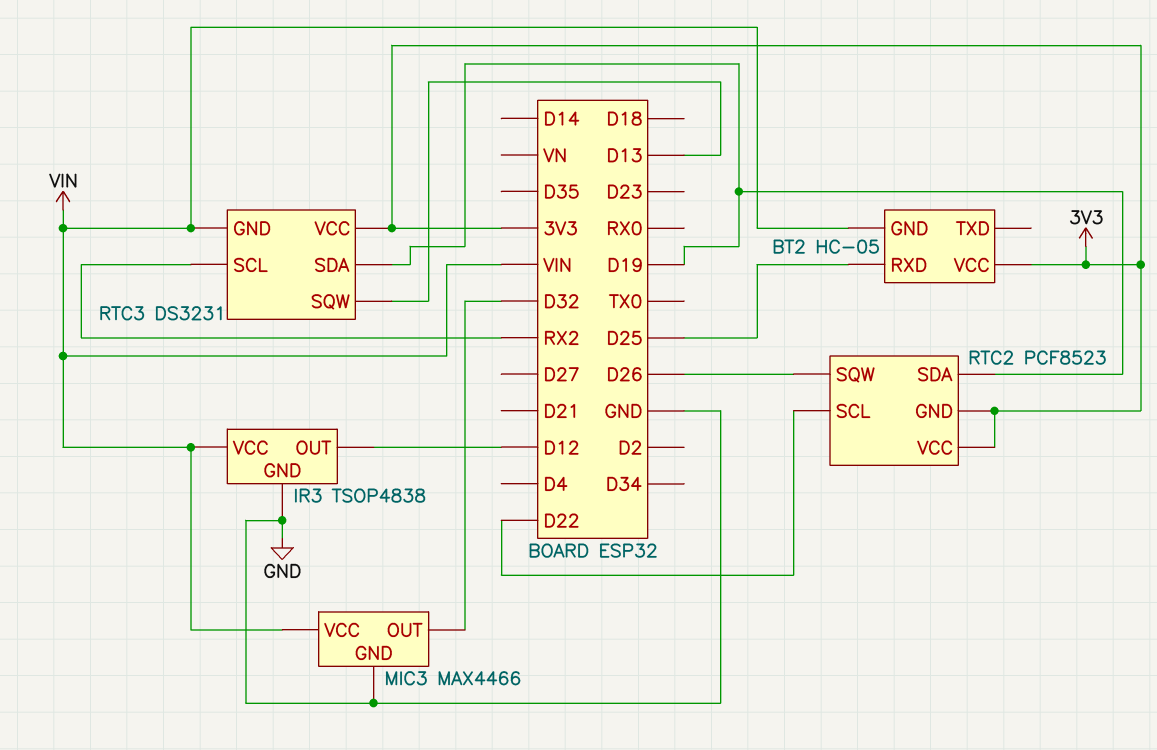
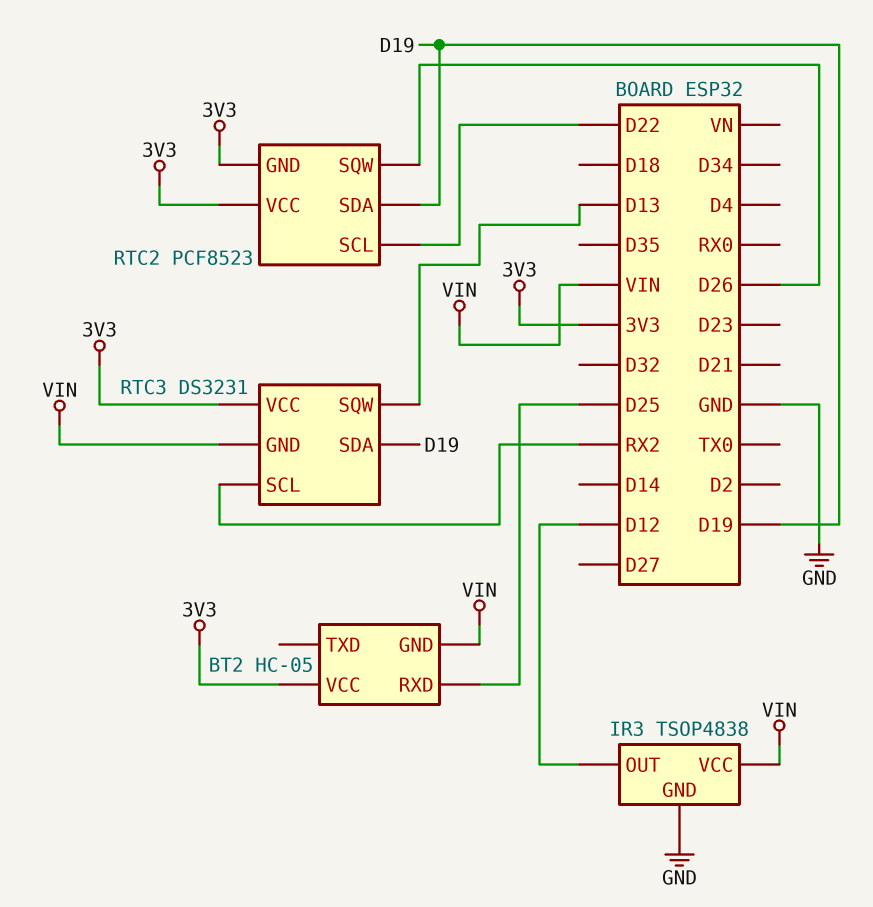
MIC3: MAX4466 -> none
MIC3 pin GND: GND -> none
MIC3 pin OUT: D32 -> none
MIC3 pin VCC: VIN -> none

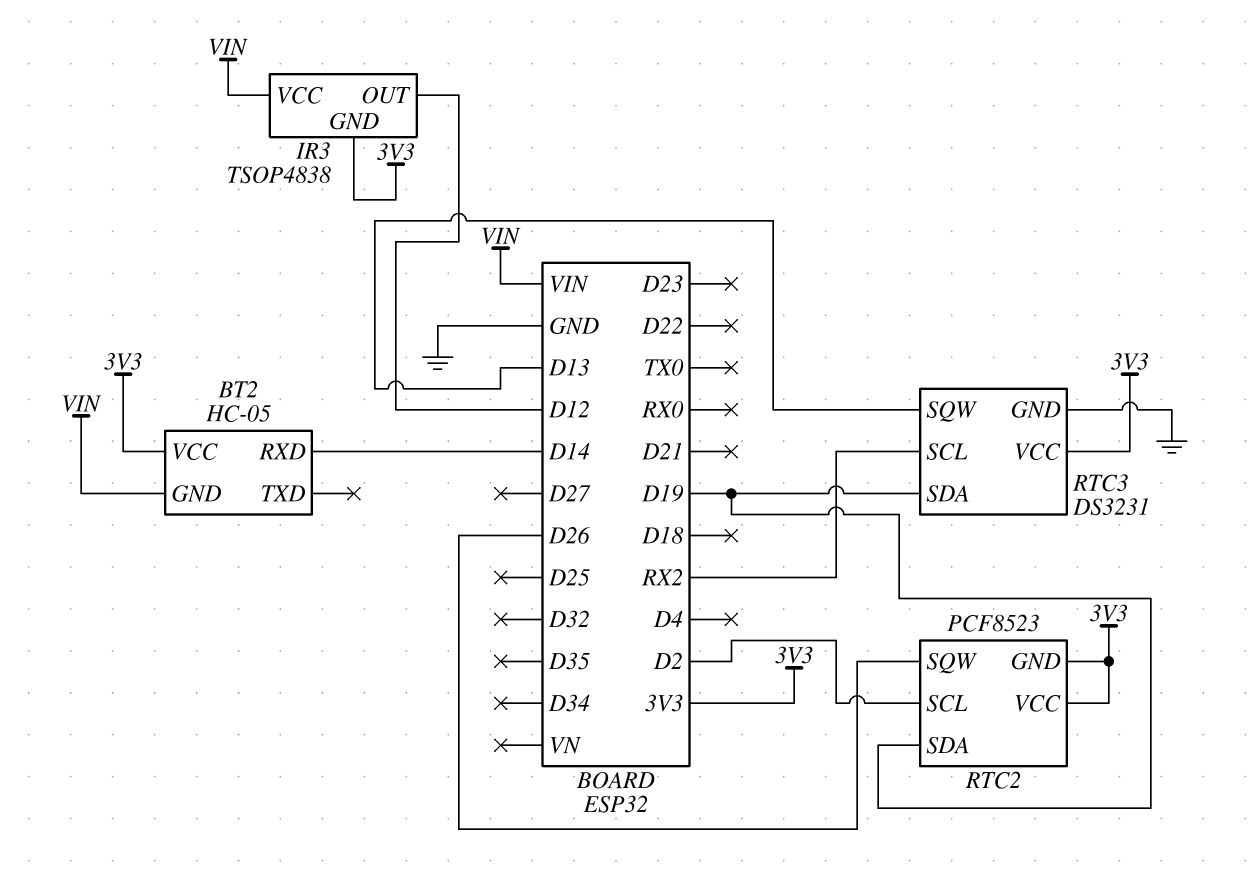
BT2 pin RXD: D25 -> D14
IR3 pin GND: GND -> 3V3
RTC2 pin SCL: D22 -> D2
RTC3 pin GND: VIN -> GND

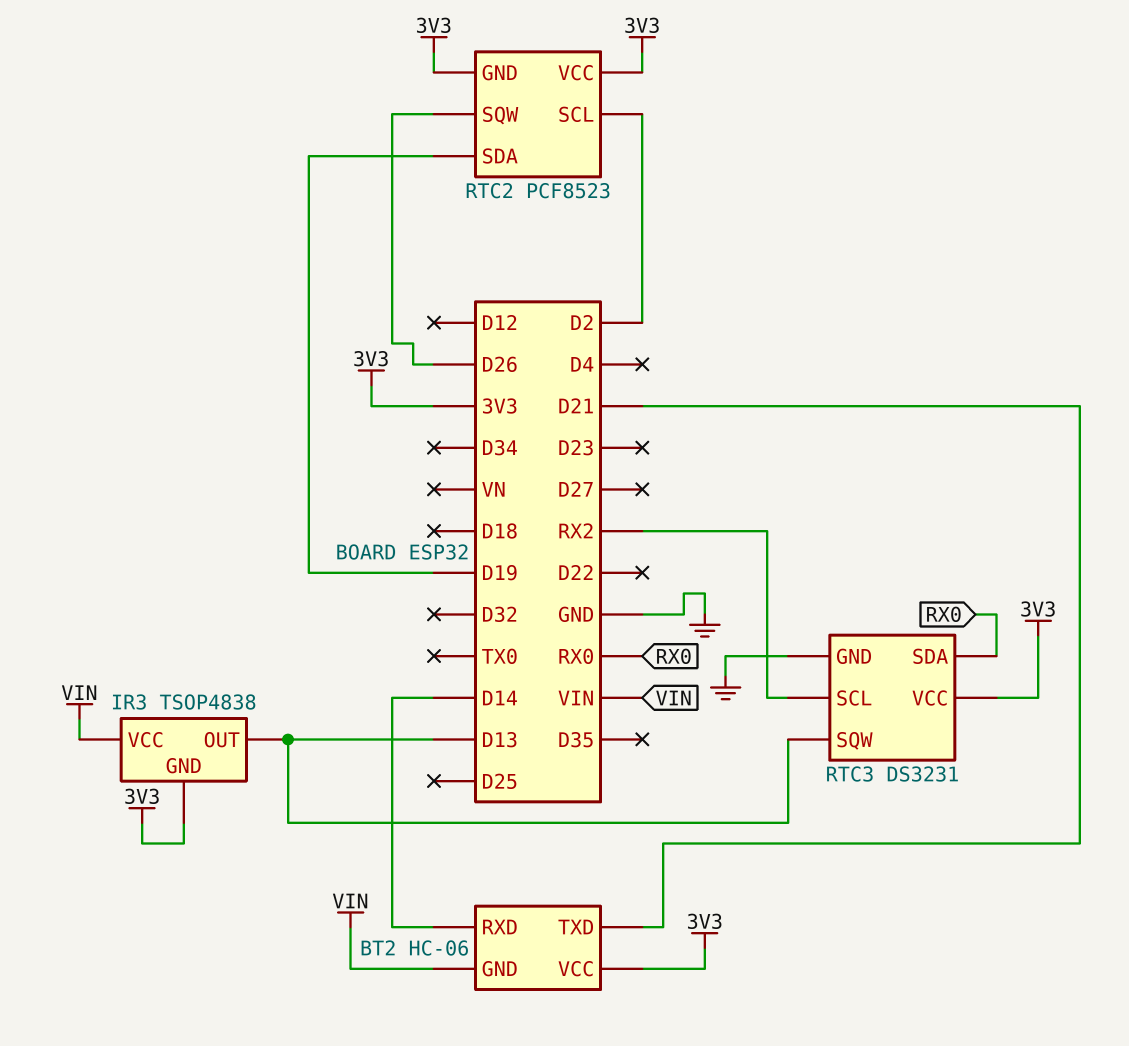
BT2: HC-05 -> HC-06
BT2 pin TXD: none -> D21
IR3 pin OUT: D12 -> D13
RTC3 pin SDA: D19 -> RX0

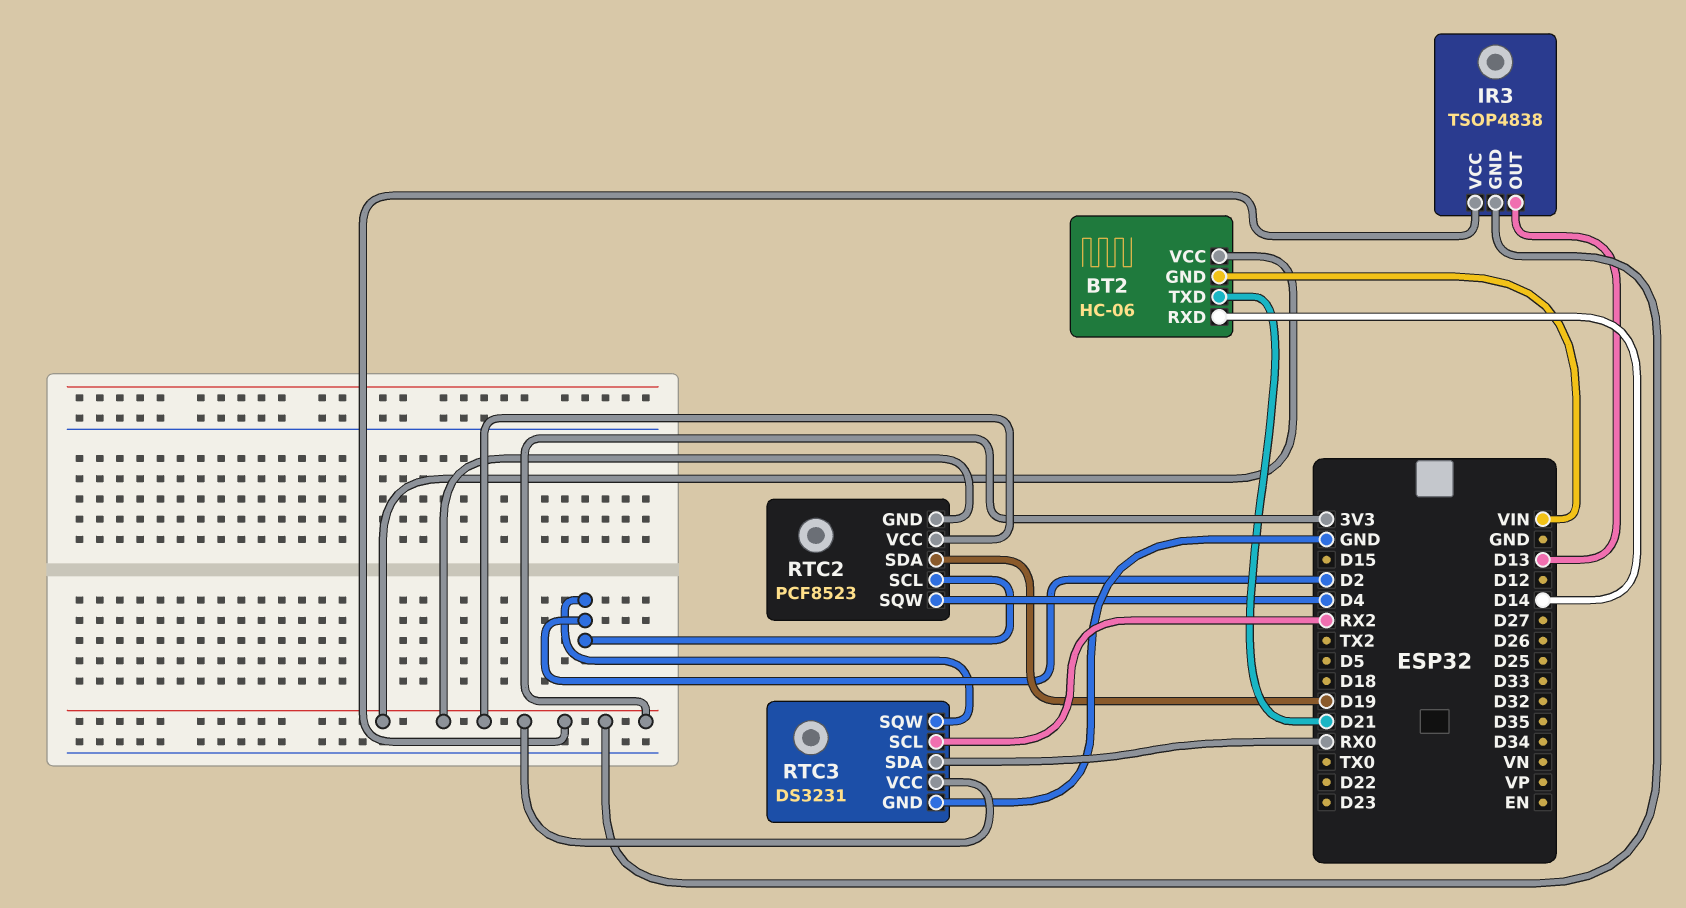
IR3 pin VCC: VIN -> 3V3
RTC2 pin SQW: D26 -> D4
RTC3 pin SQW: D13 -> D2

